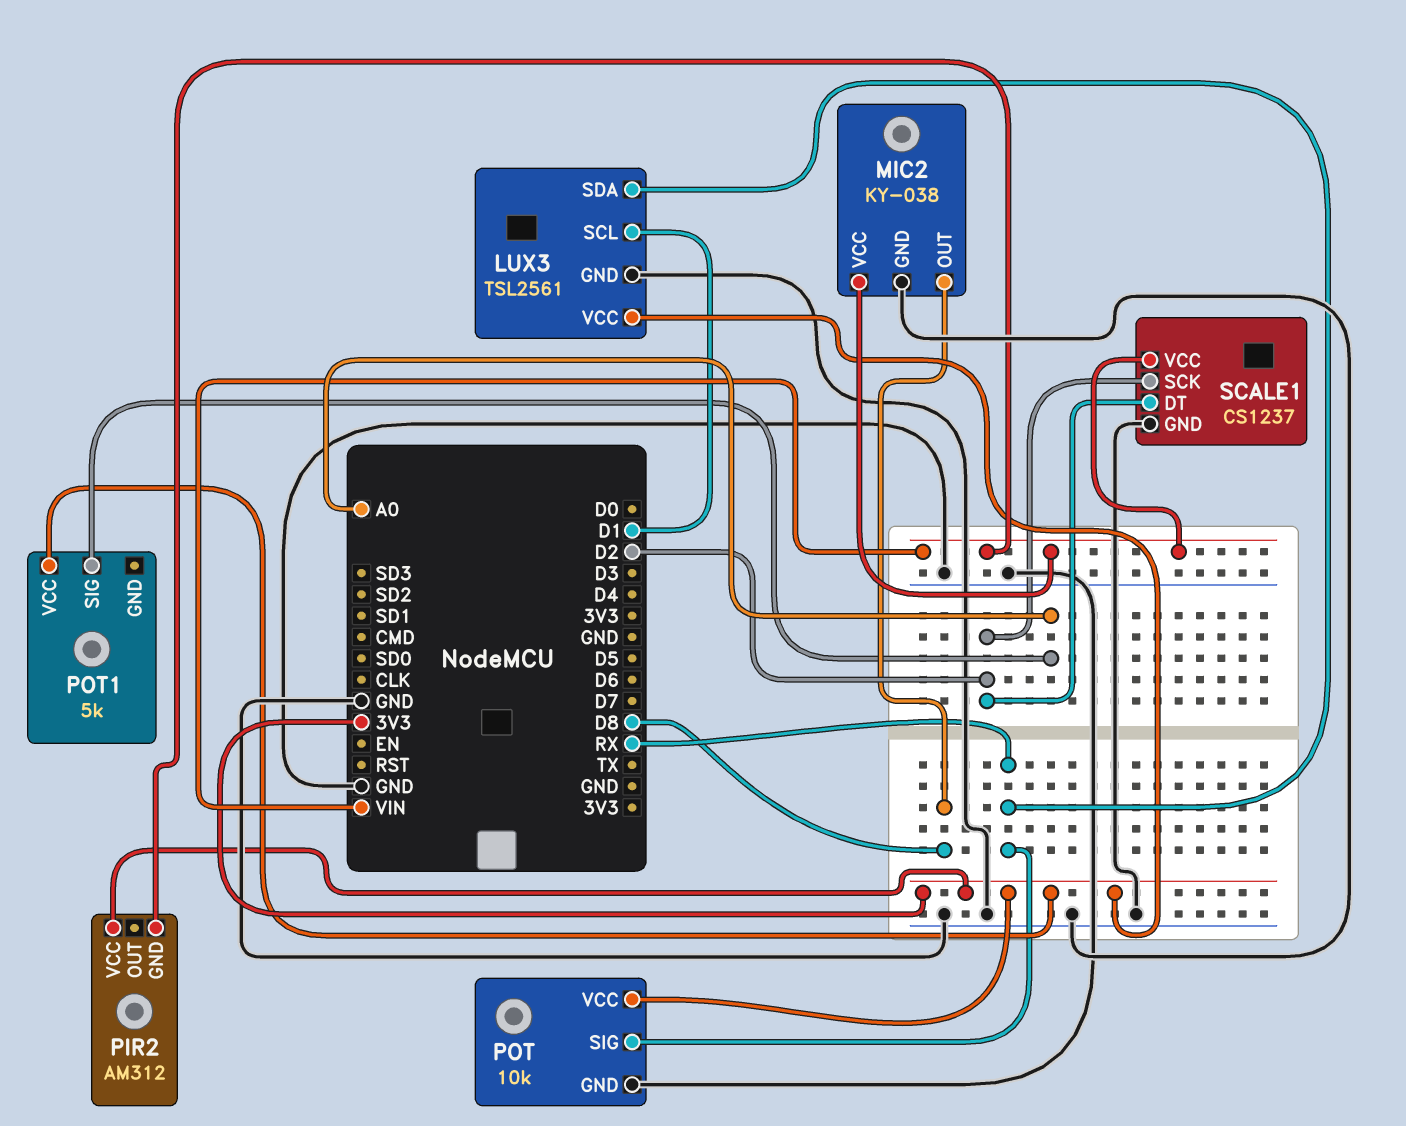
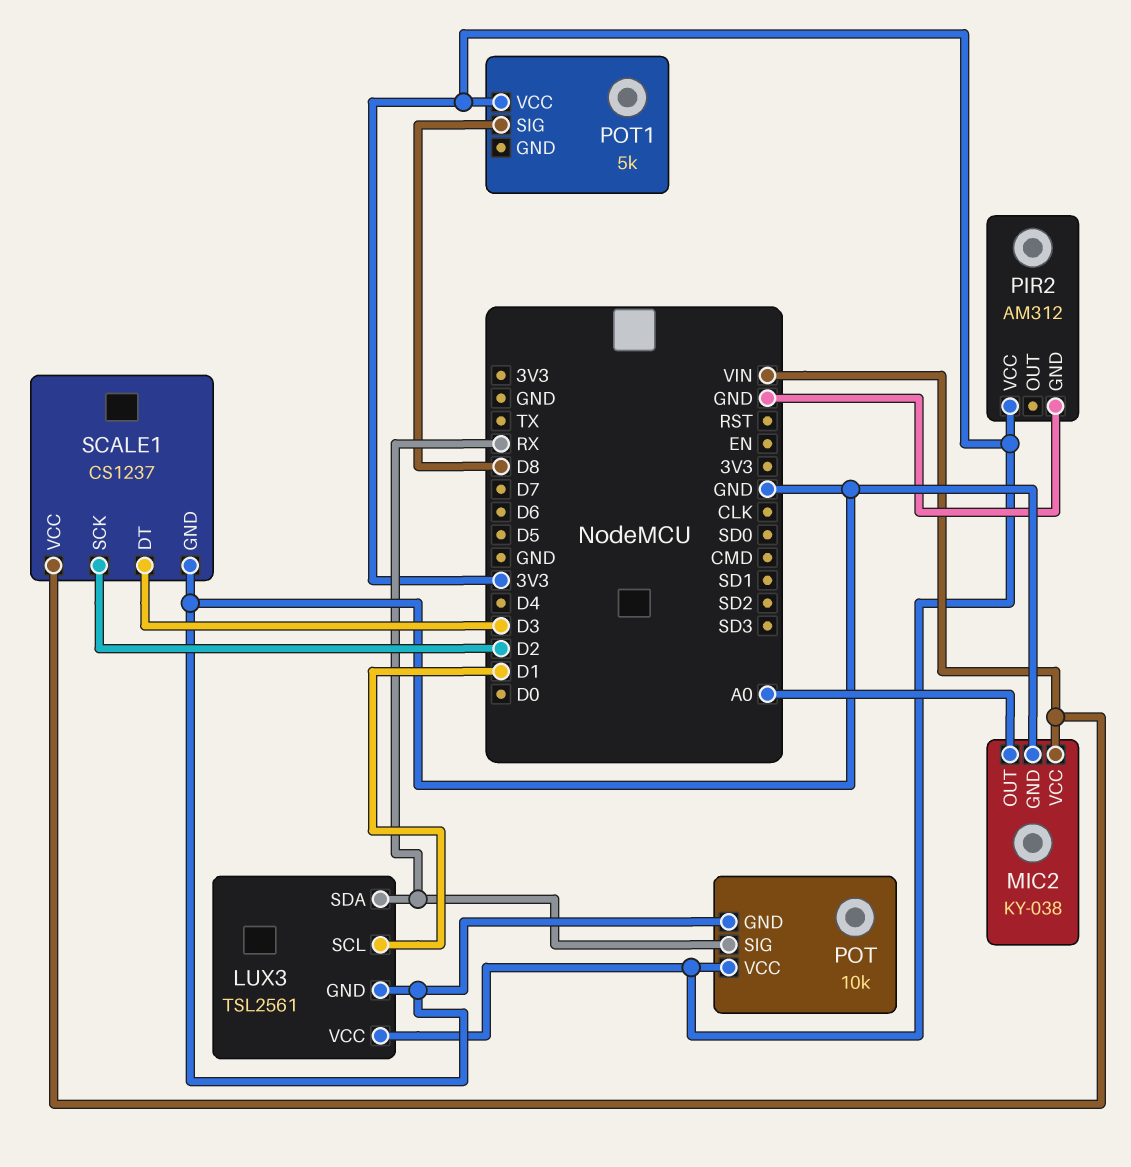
MIC2 pin OUT: D8 -> A0
PIR2 pin GND: VIN -> GND
POT1 pin SIG: A0 -> D8
SCALE1 pin DT: D2 -> D3

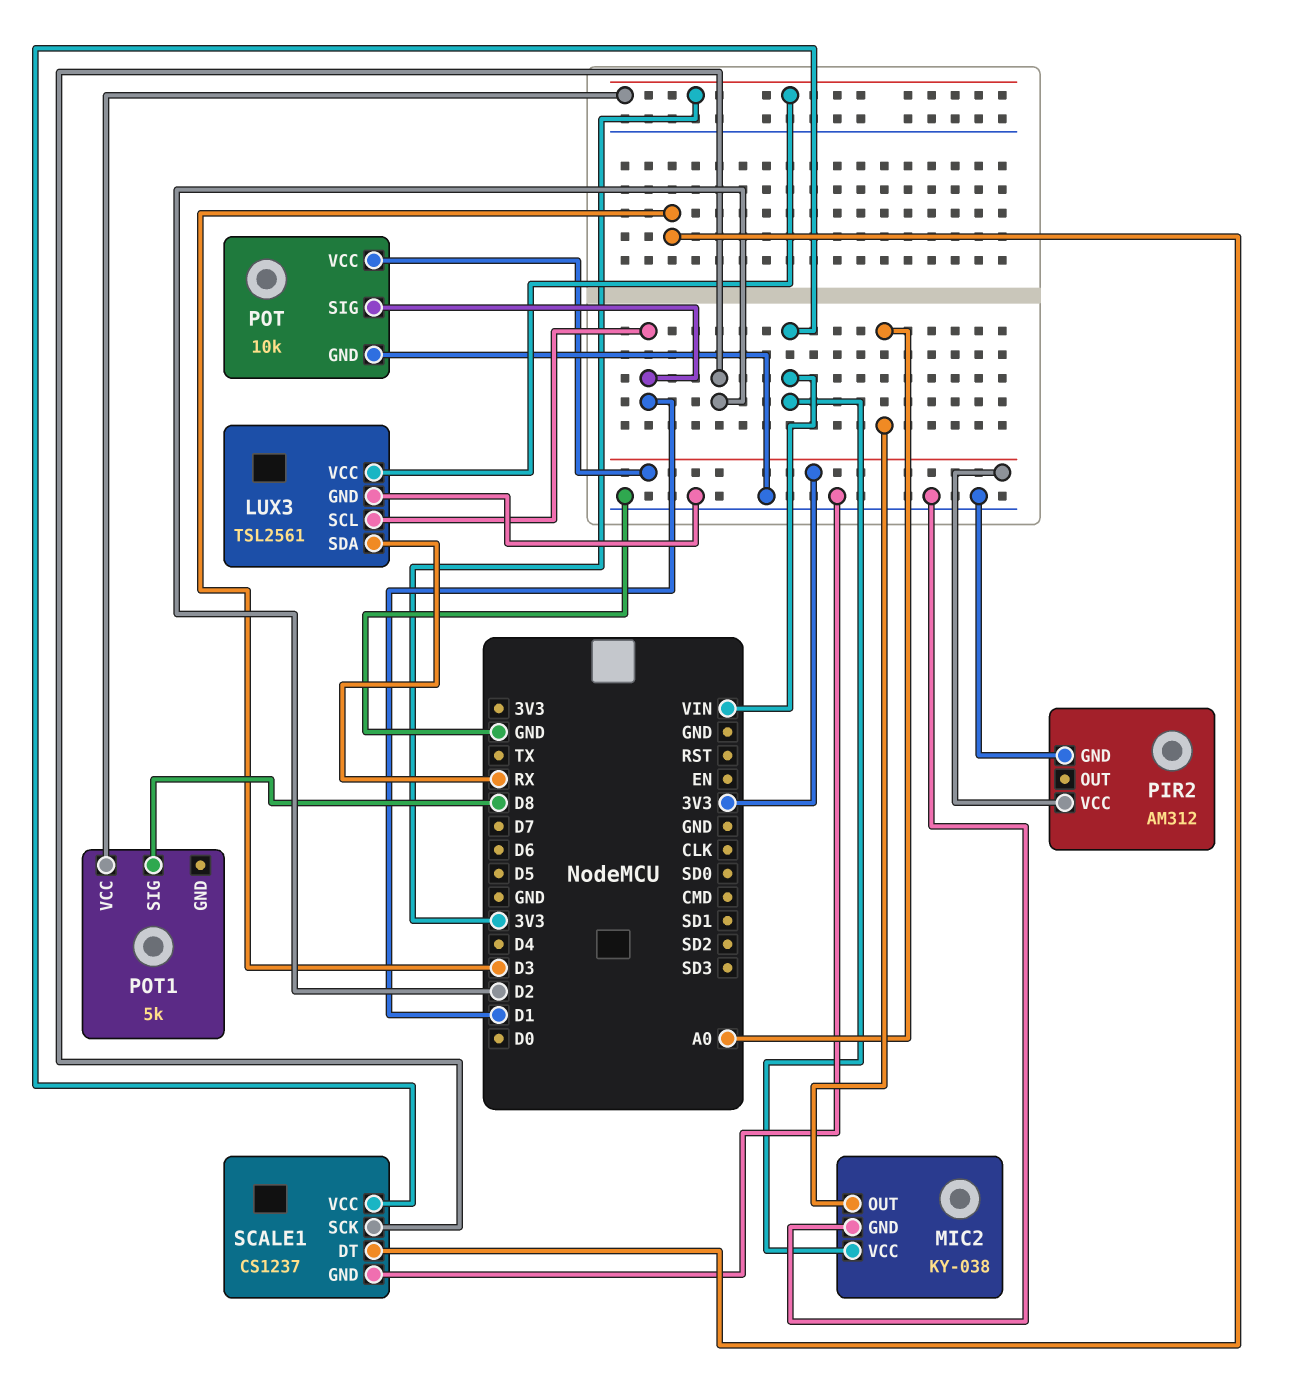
POT pin SIG: RX -> D1

